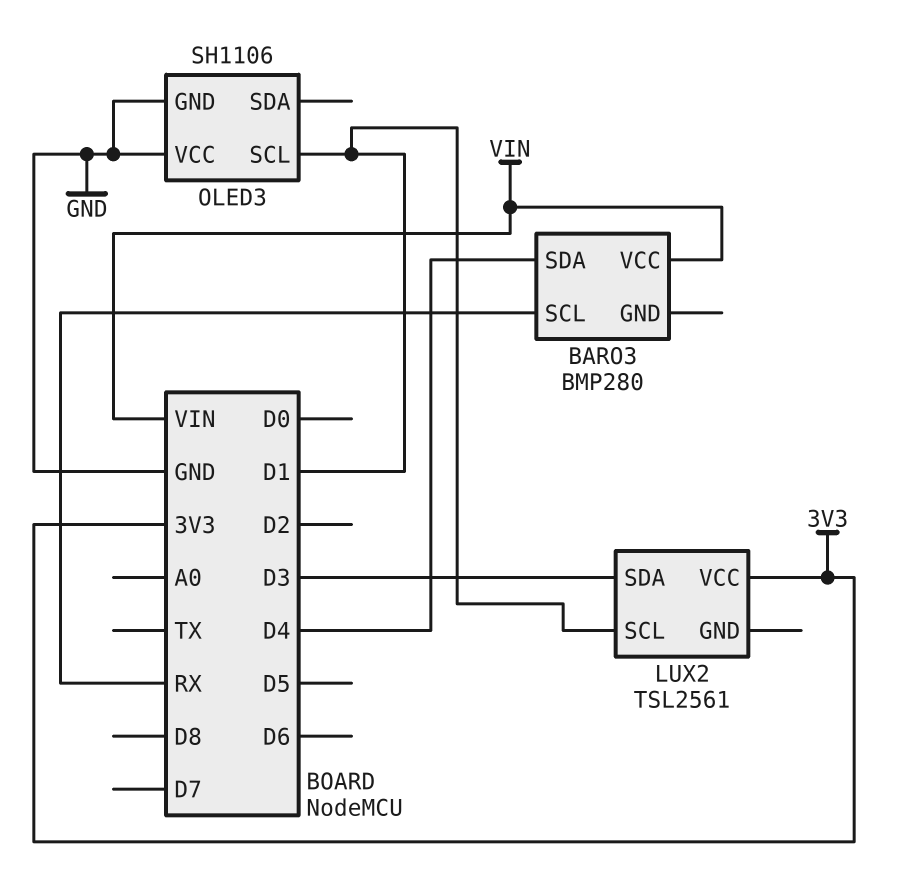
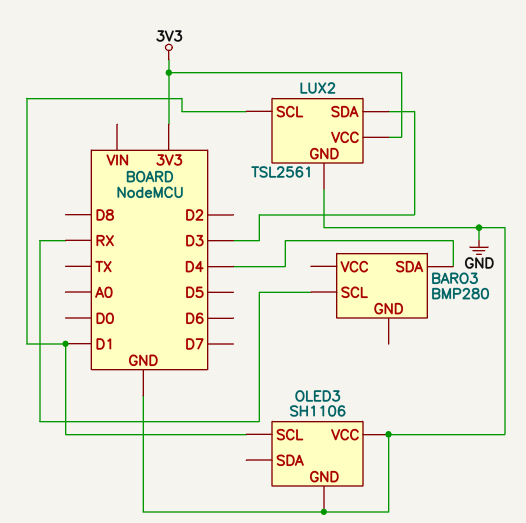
BARO3 pin VCC: VIN -> none
LUX2 pin GND: none -> GND

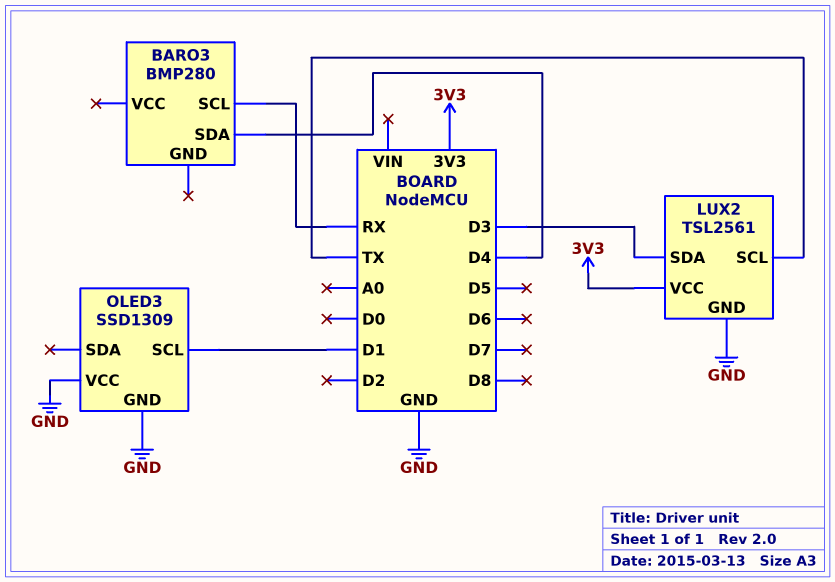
LUX2 pin SCL: D1 -> TX
OLED3: SH1106 -> SSD1309

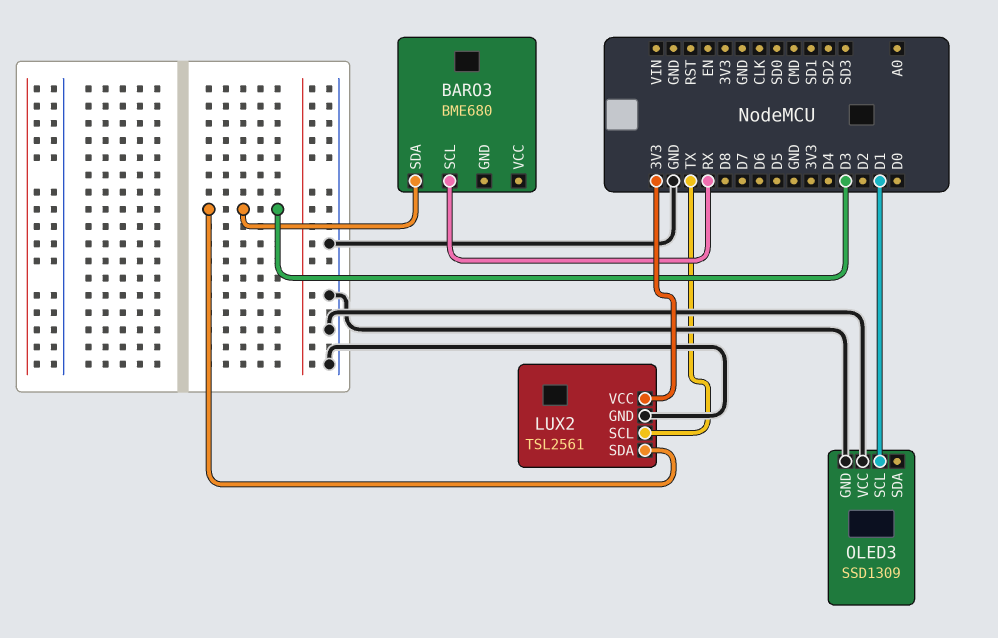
BARO3: BMP280 -> BME680
BARO3 pin SDA: D4 -> D3

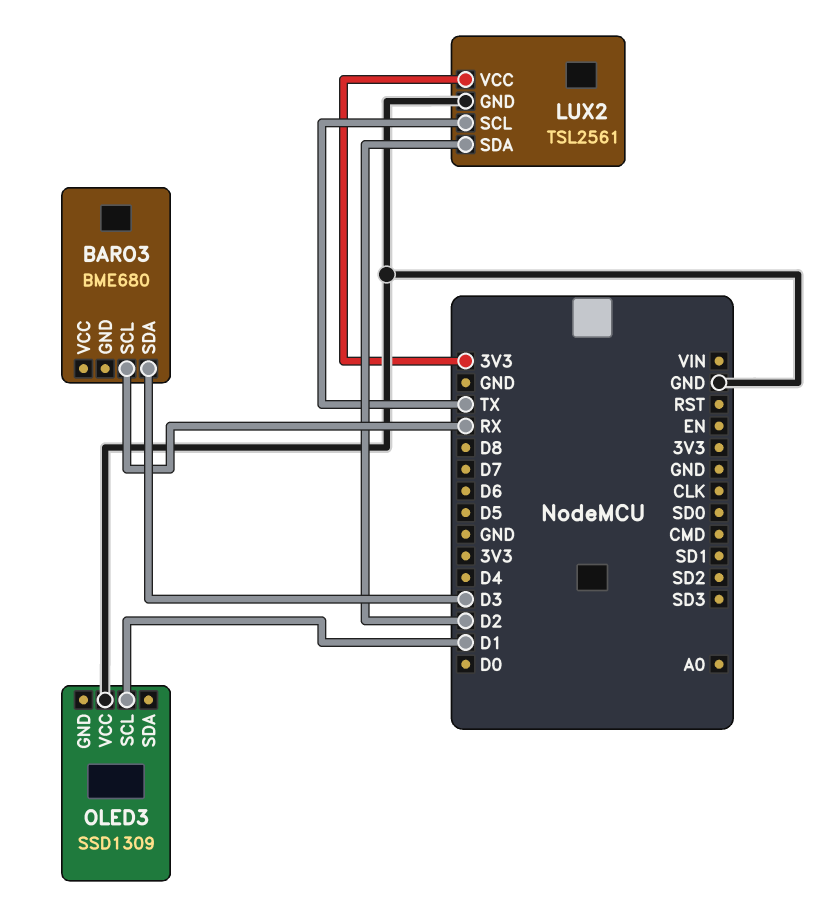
LUX2 pin SDA: D3 -> D2
OLED3 pin GND: GND -> none

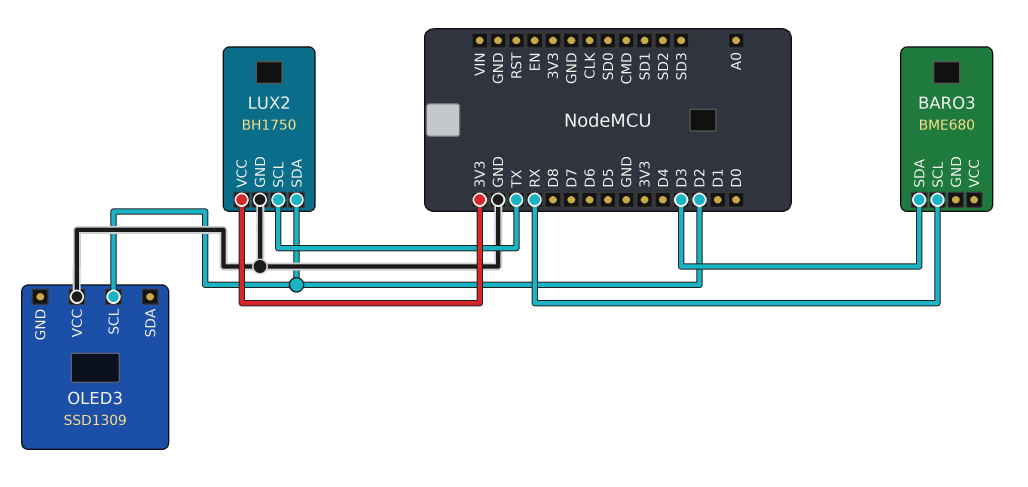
LUX2: TSL2561 -> BH1750
OLED3 pin SCL: D1 -> D2

